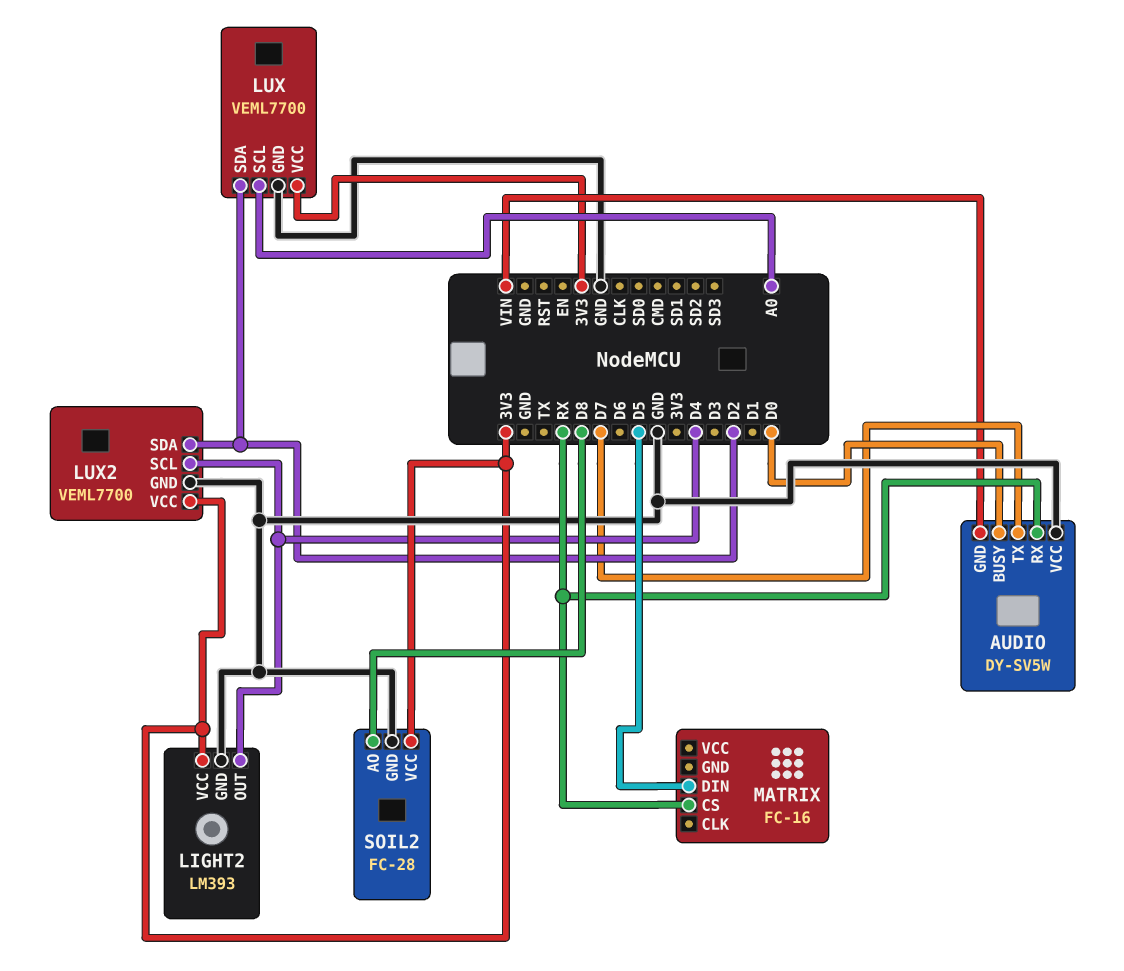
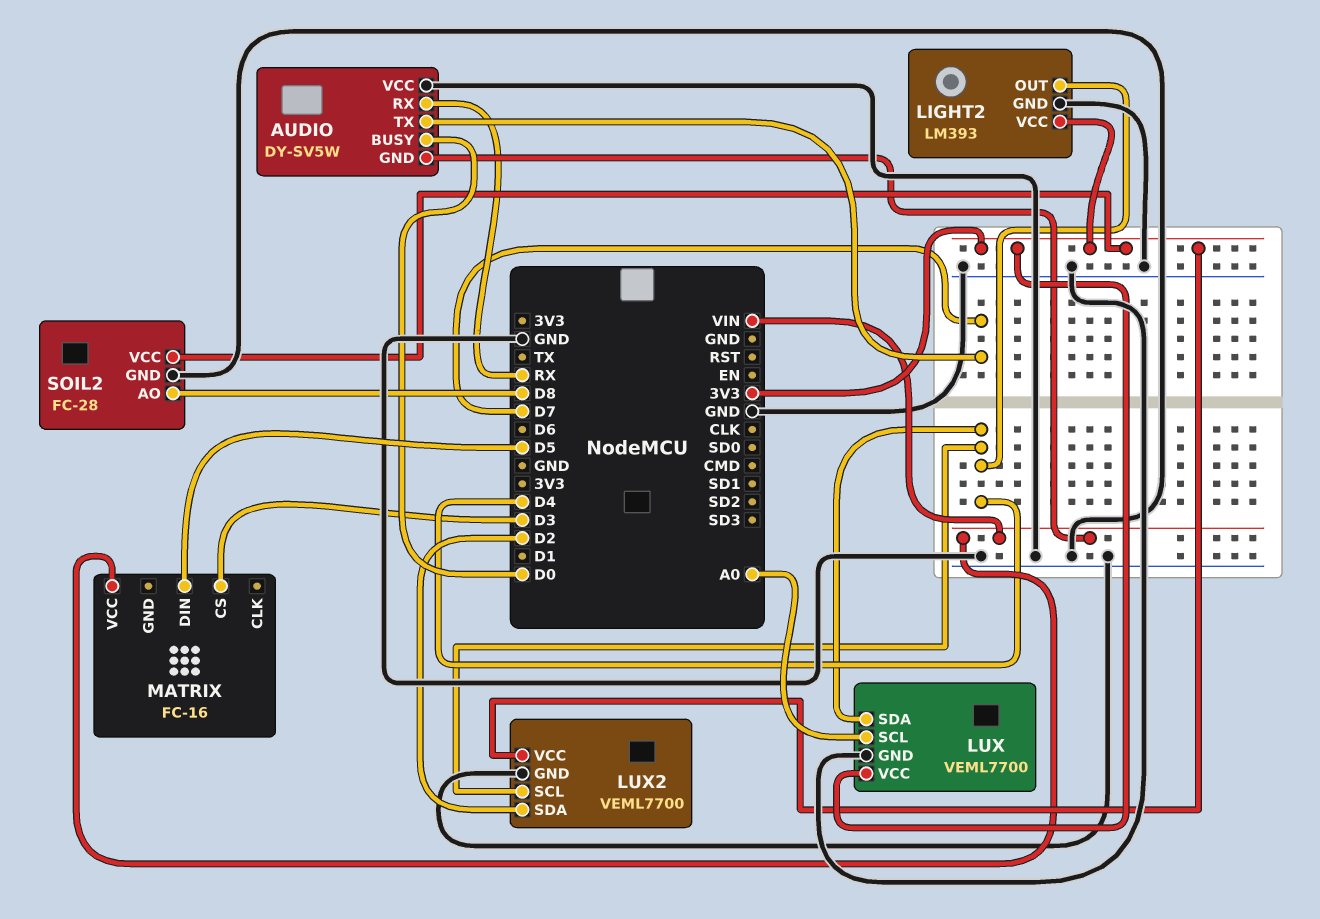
LUX pin SDA: D2 -> D4
MATRIX pin CS: RX -> D3
MATRIX pin VCC: none -> VIN

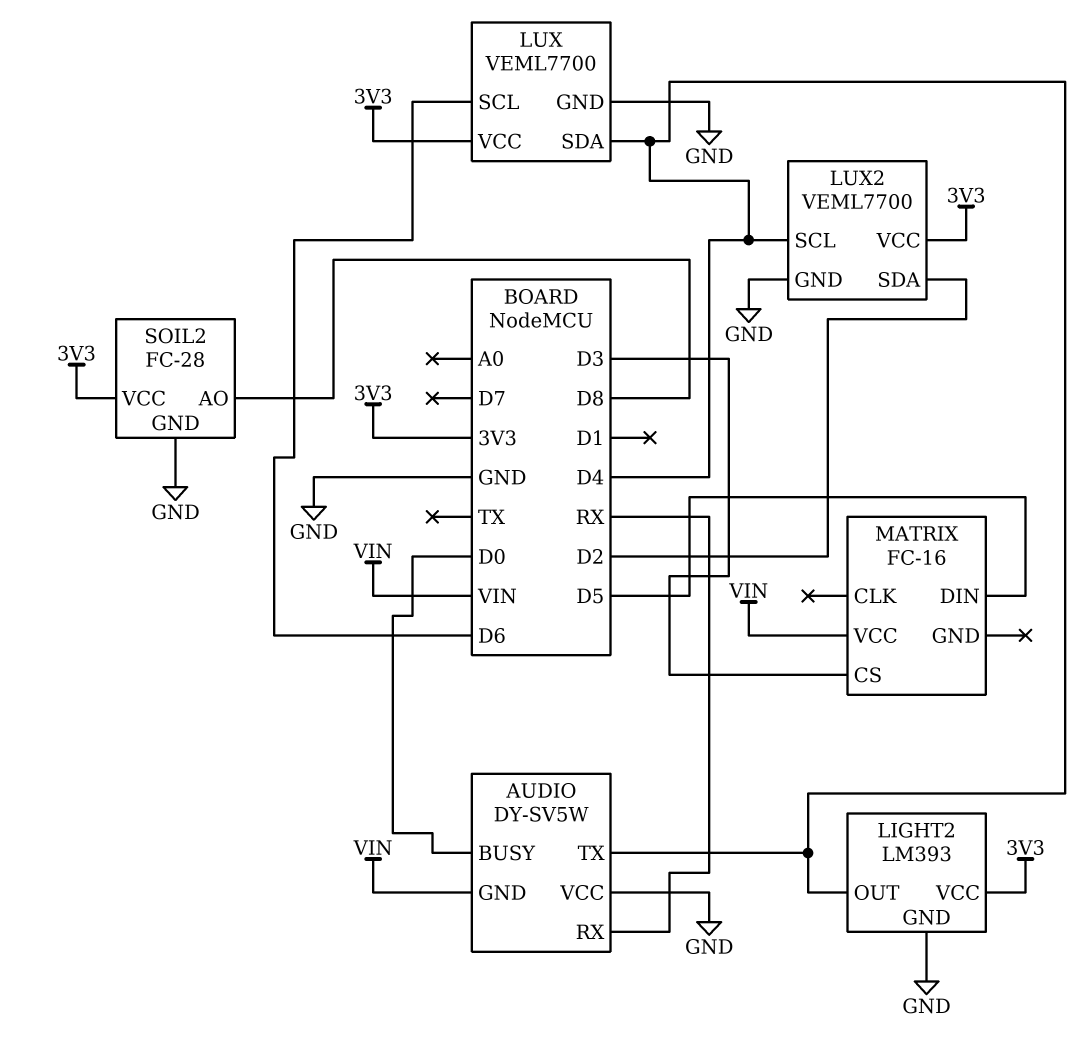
AUDIO pin TX: D7 -> D4
LUX pin SCL: A0 -> D6

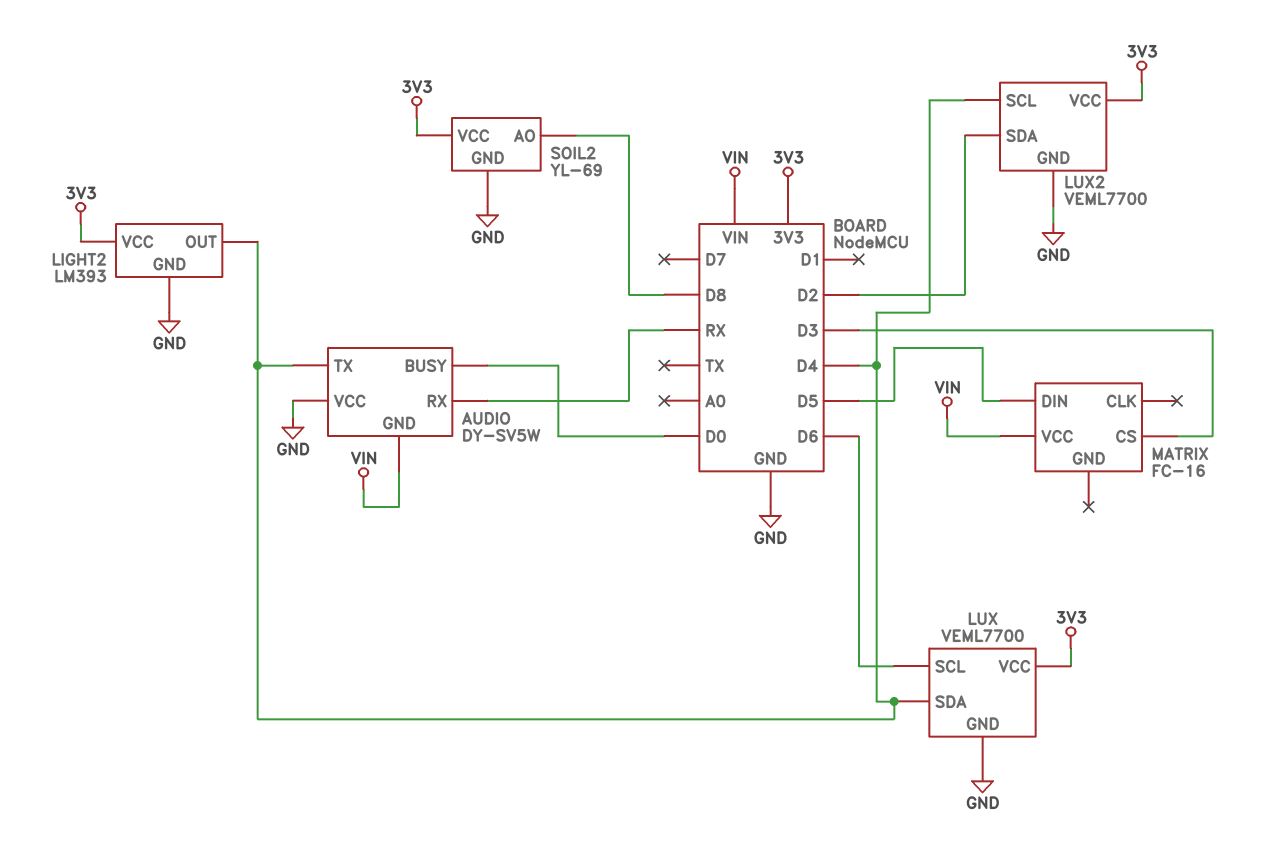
SOIL2: FC-28 -> YL-69

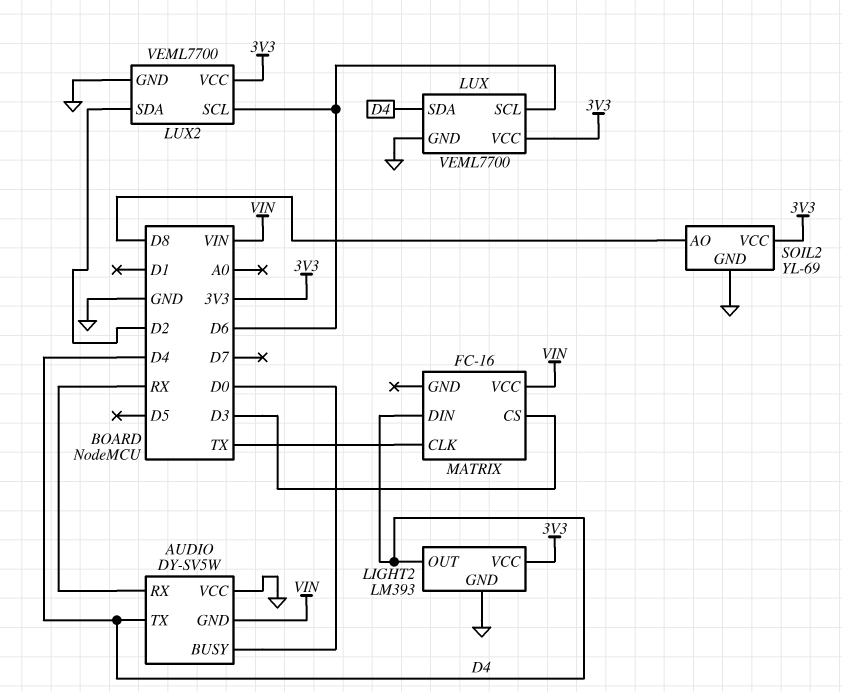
LUX2 pin SCL: D4 -> D6
MATRIX pin CLK: none -> TX
MATRIX pin DIN: D5 -> D4

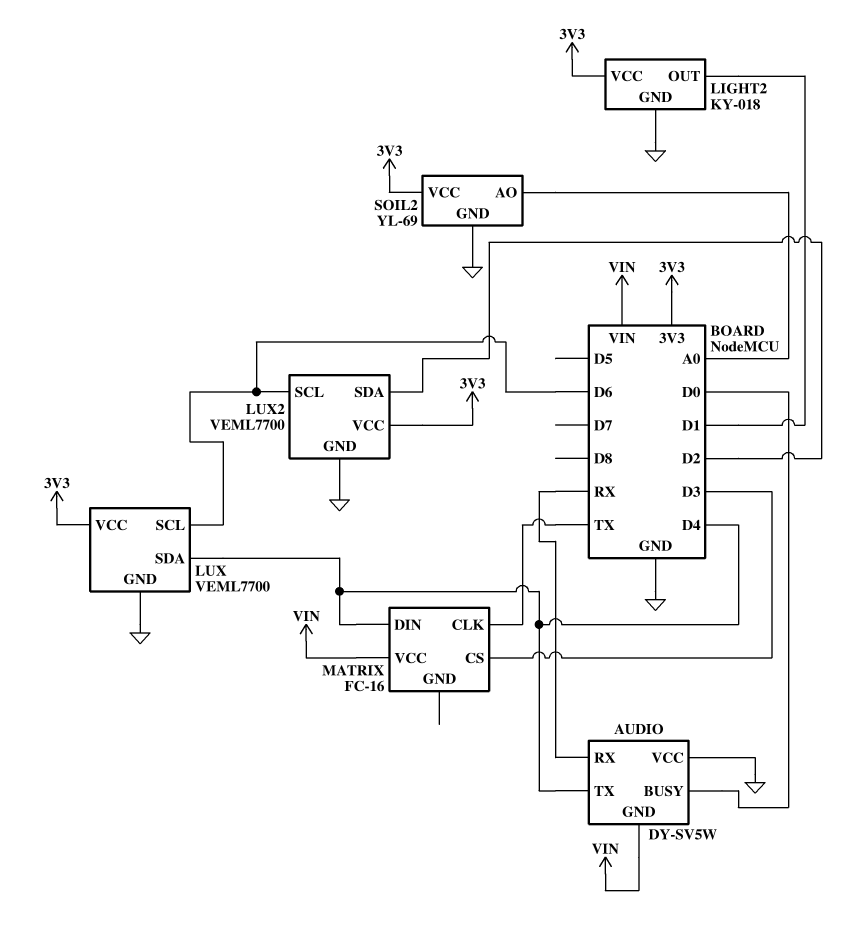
LIGHT2: LM393 -> KY-018
LIGHT2 pin OUT: D4 -> D1
SOIL2 pin AO: D8 -> A0

